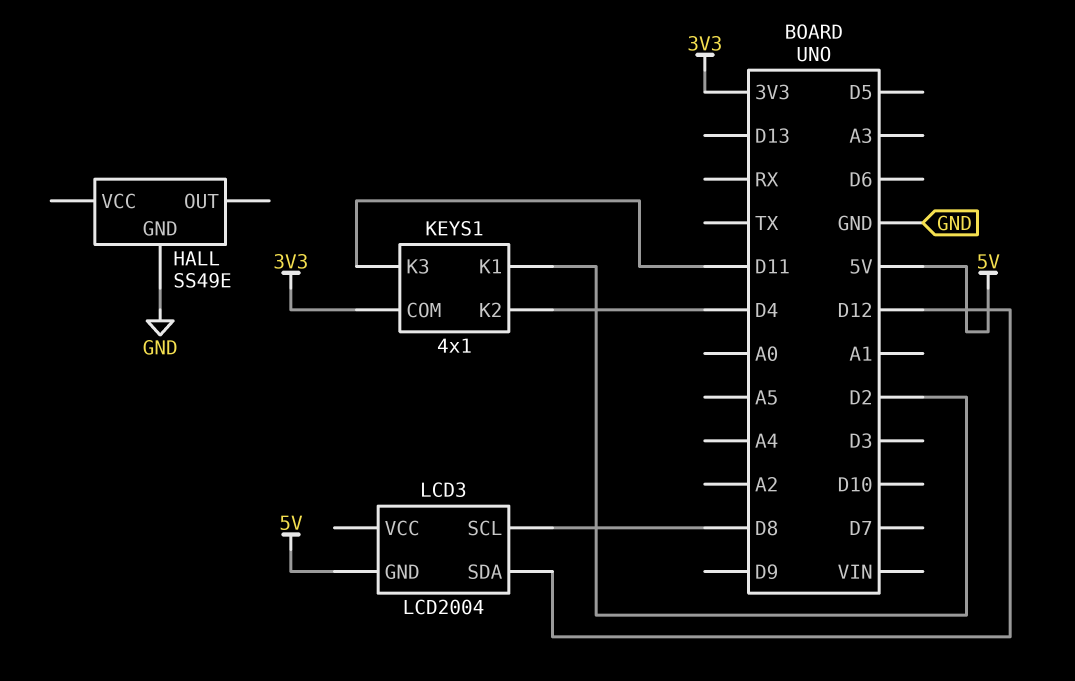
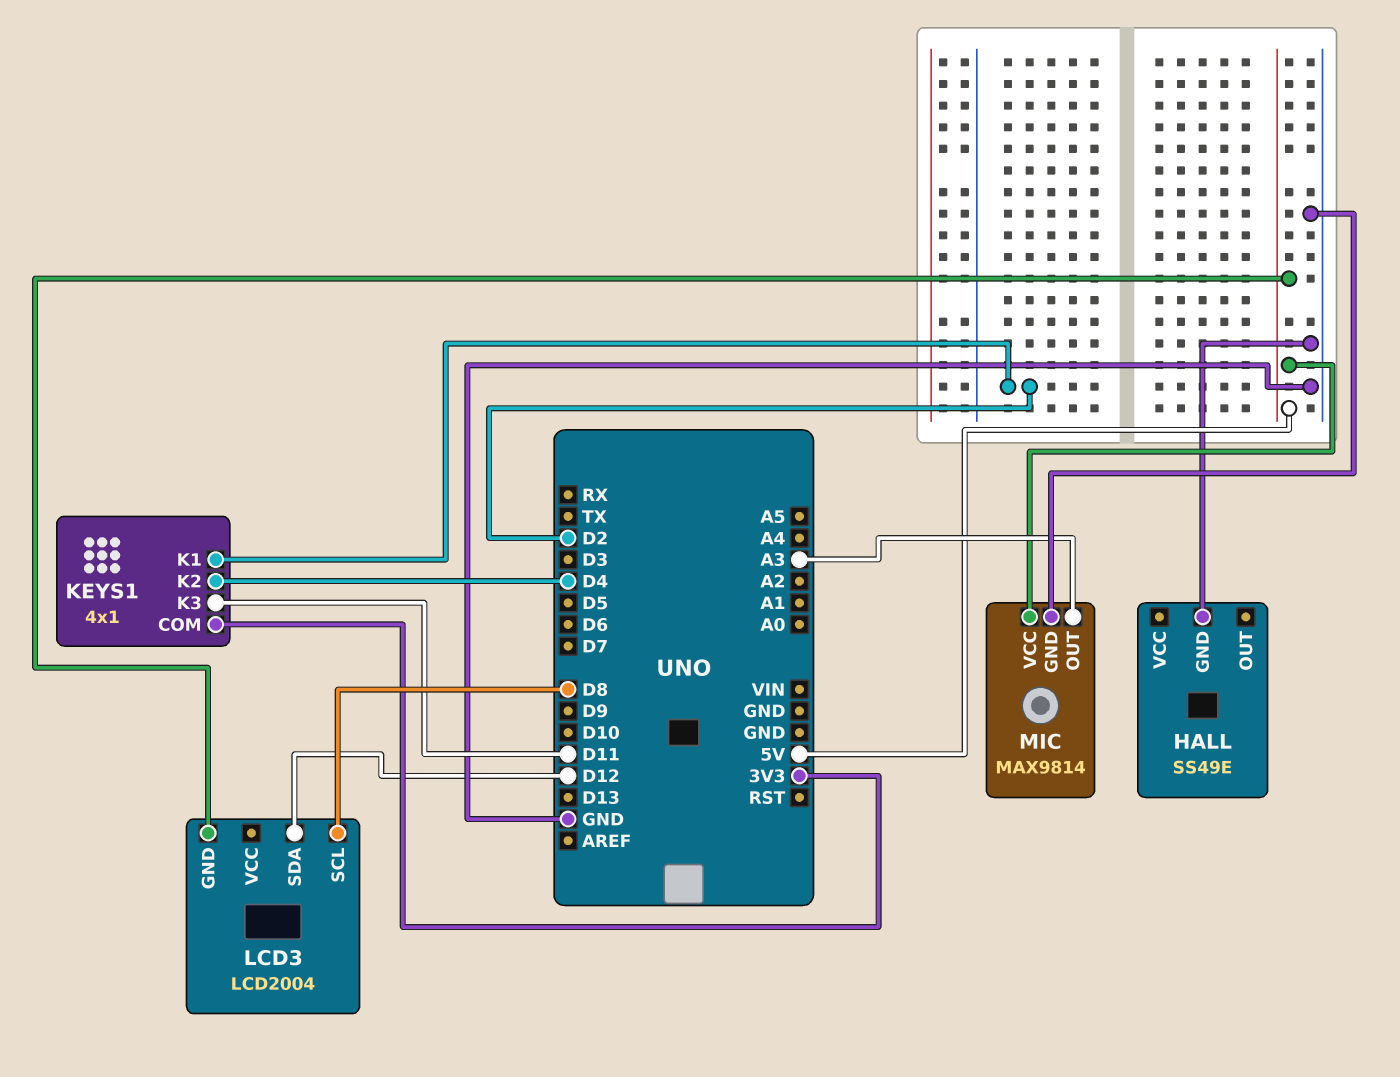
MIC: none -> MAX9814
MIC pin GND: none -> GND
MIC pin OUT: none -> A3
MIC pin VCC: none -> 5V

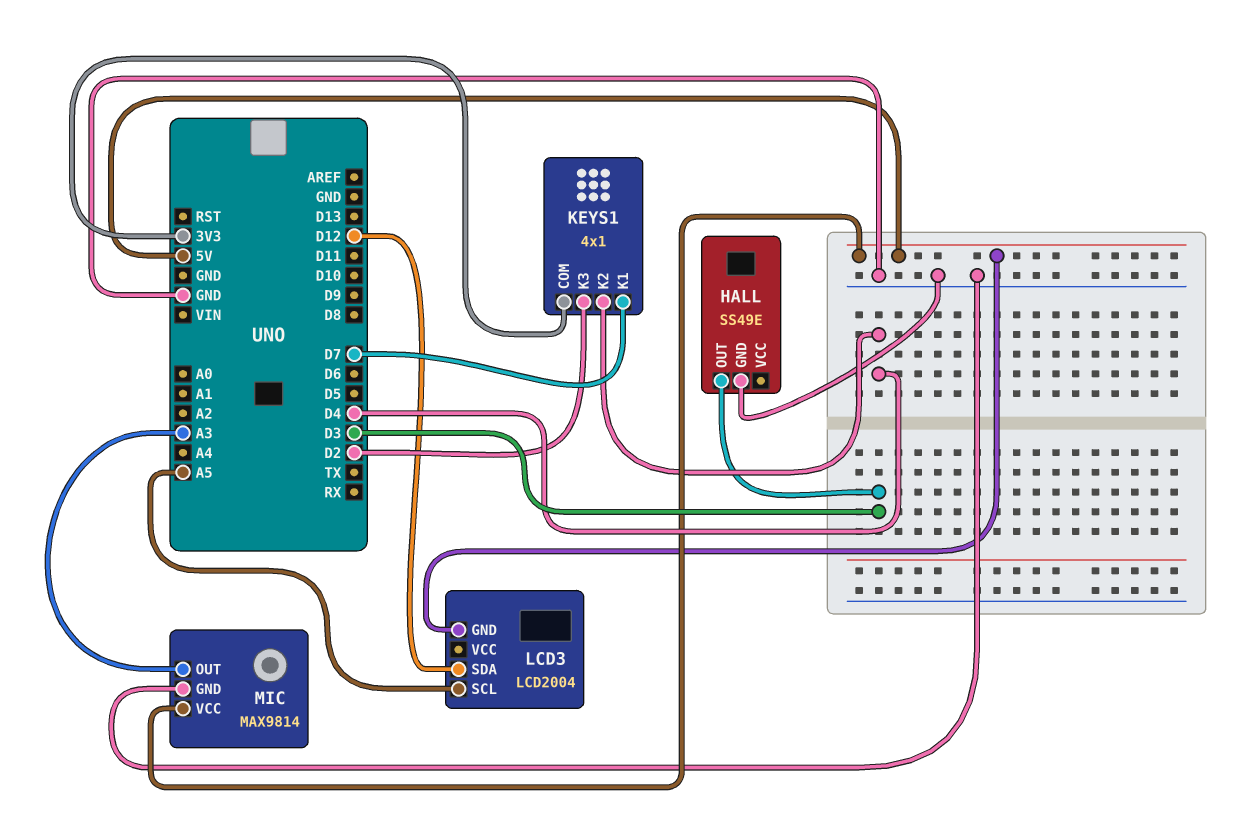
HALL pin OUT: none -> D3
KEYS1 pin K1: D2 -> D7
KEYS1 pin K3: D11 -> D2
LCD3 pin SCL: D8 -> A5

